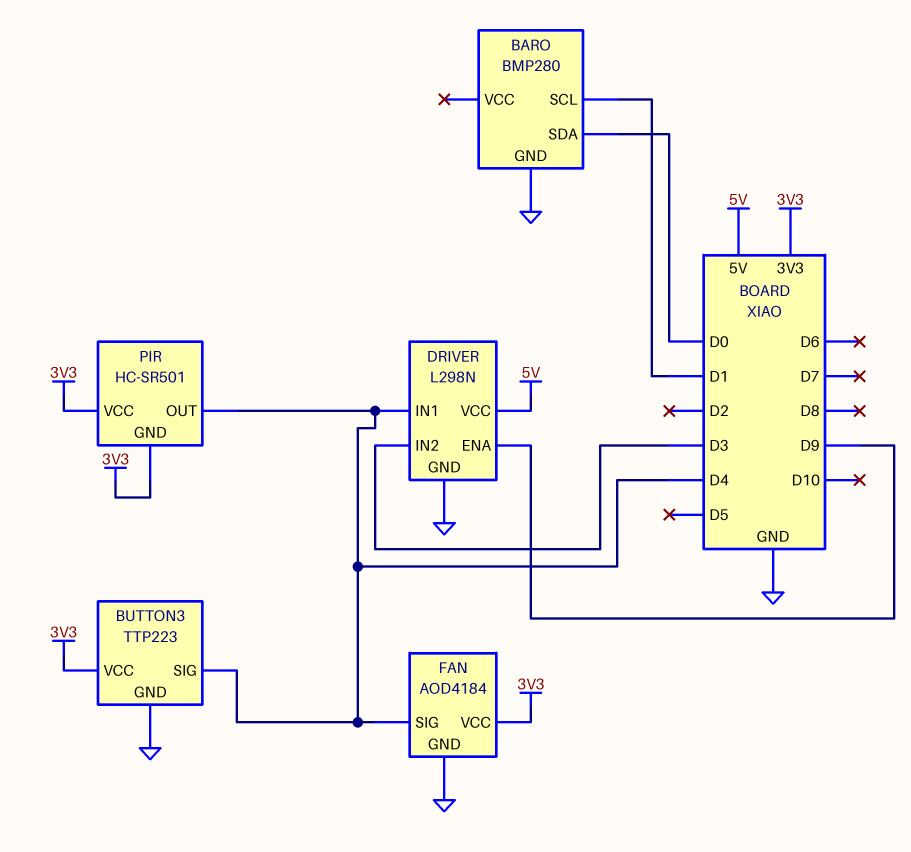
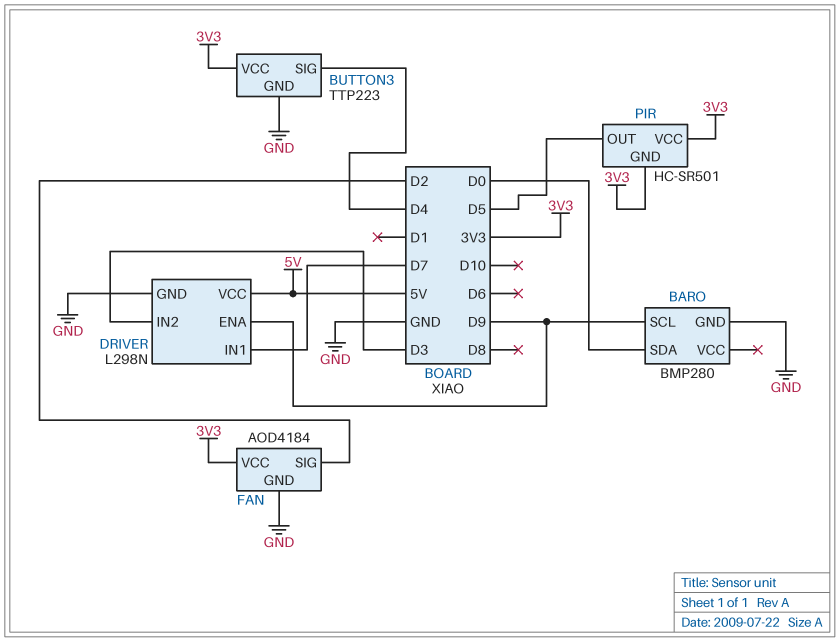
BARO pin SCL: D1 -> D9
DRIVER pin IN1: D4 -> D7
FAN pin SIG: D4 -> D2
PIR pin OUT: D4 -> D5

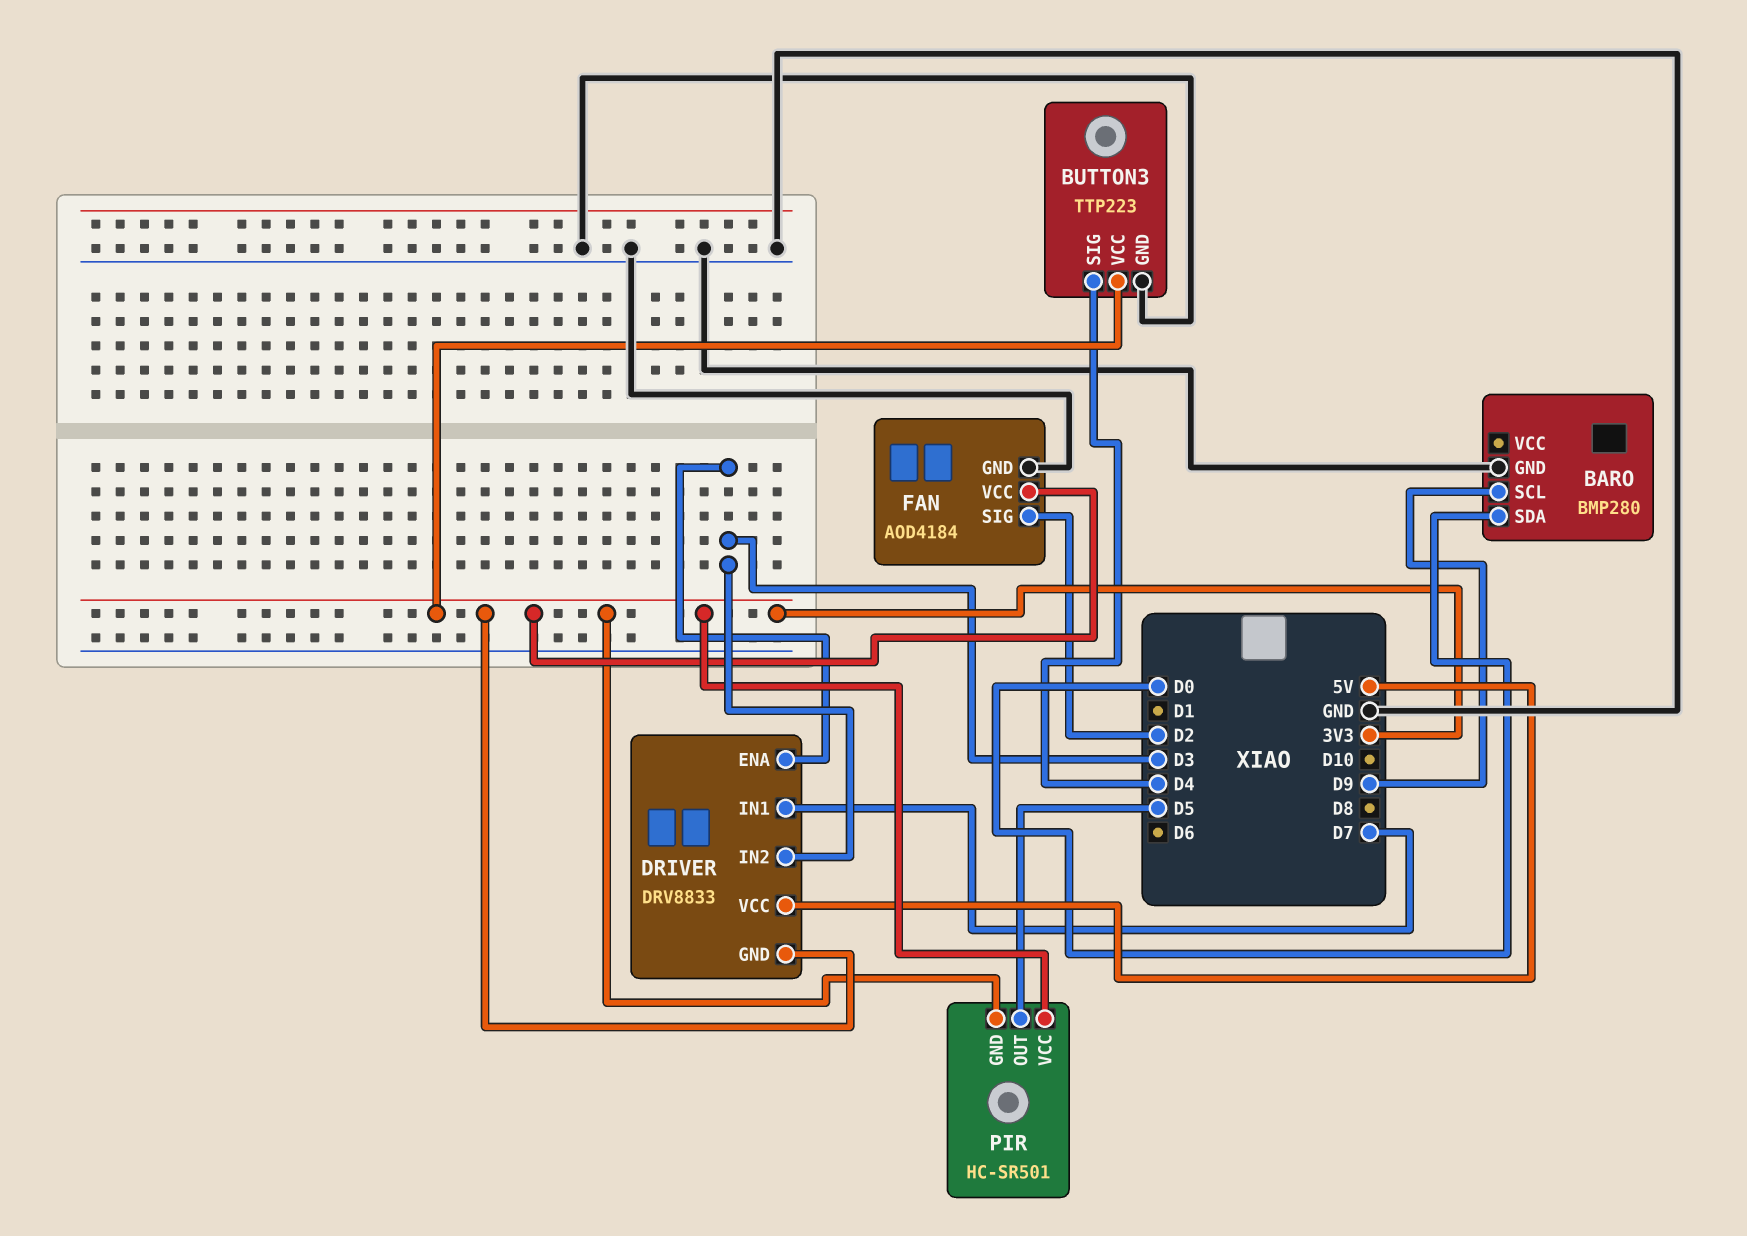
DRIVER: L298N -> DRV8833
DRIVER pin ENA: D9 -> D3
DRIVER pin GND: GND -> 3V3

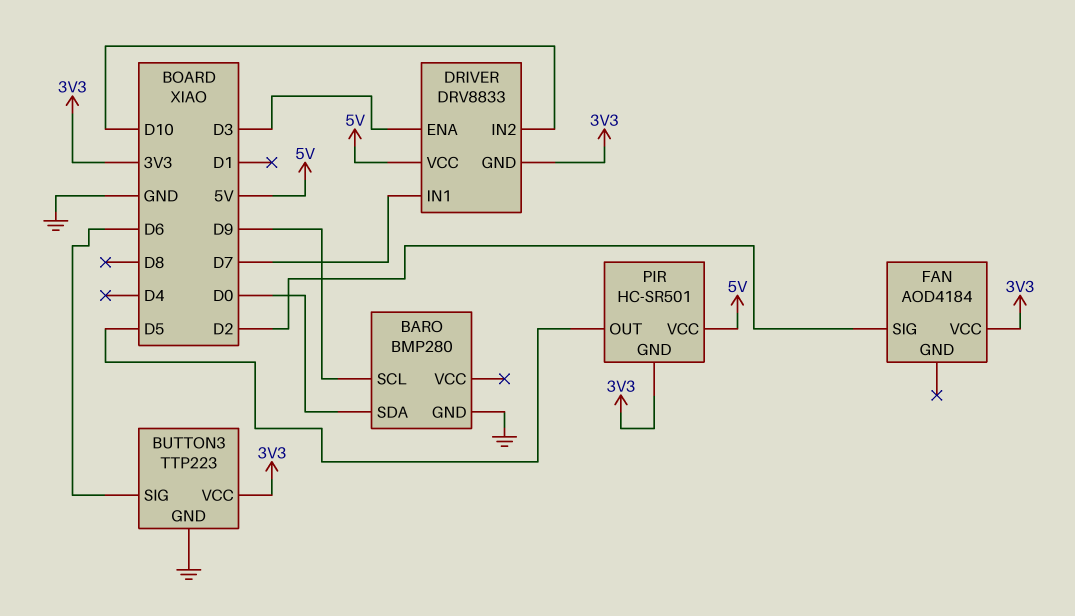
BUTTON3 pin SIG: D4 -> D6
DRIVER pin IN2: D3 -> D10
FAN pin GND: GND -> none
PIR pin VCC: 3V3 -> 5V

